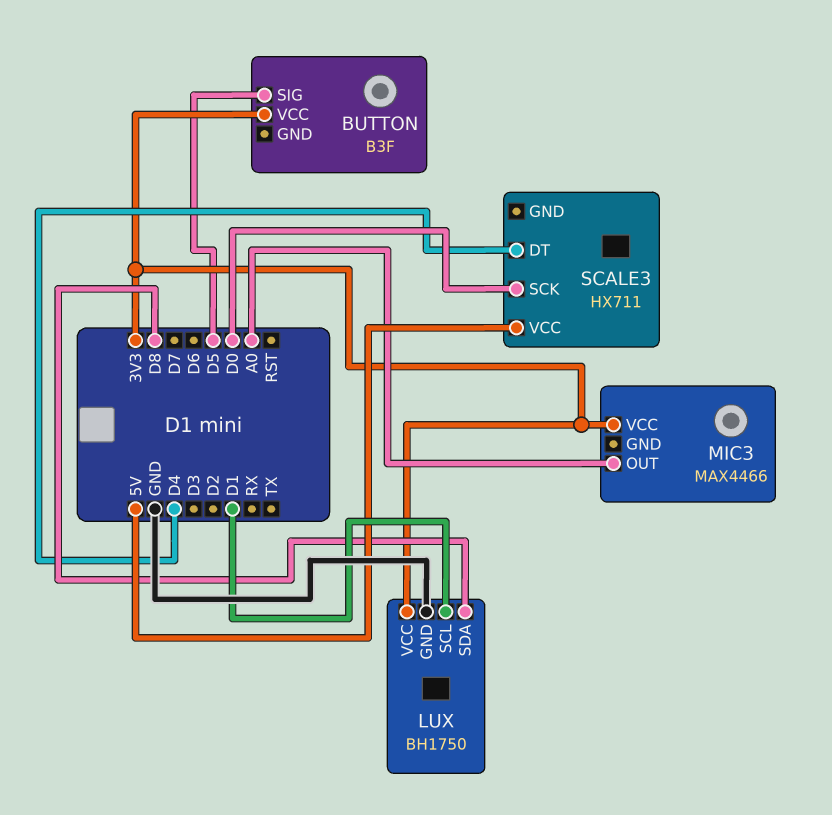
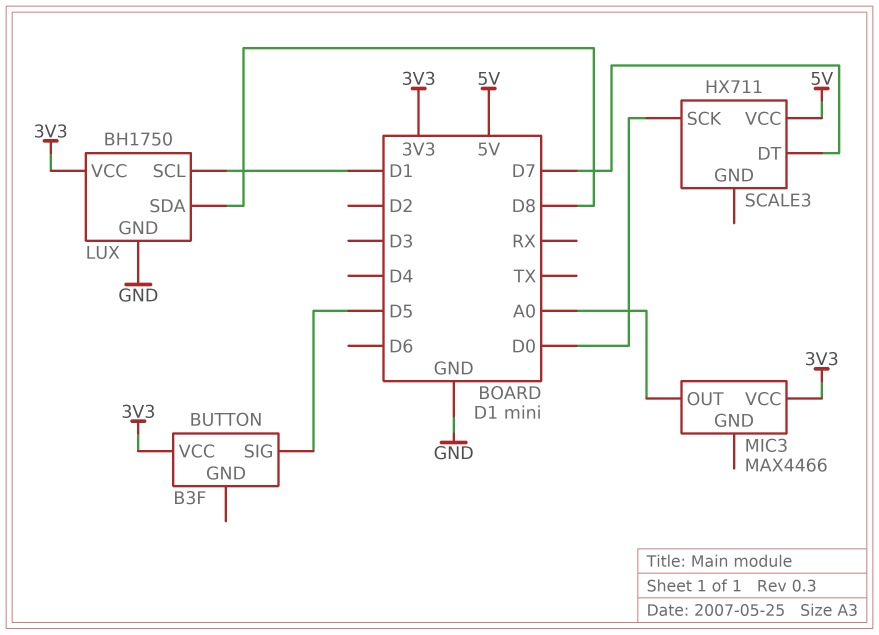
SCALE3 pin DT: D4 -> D7

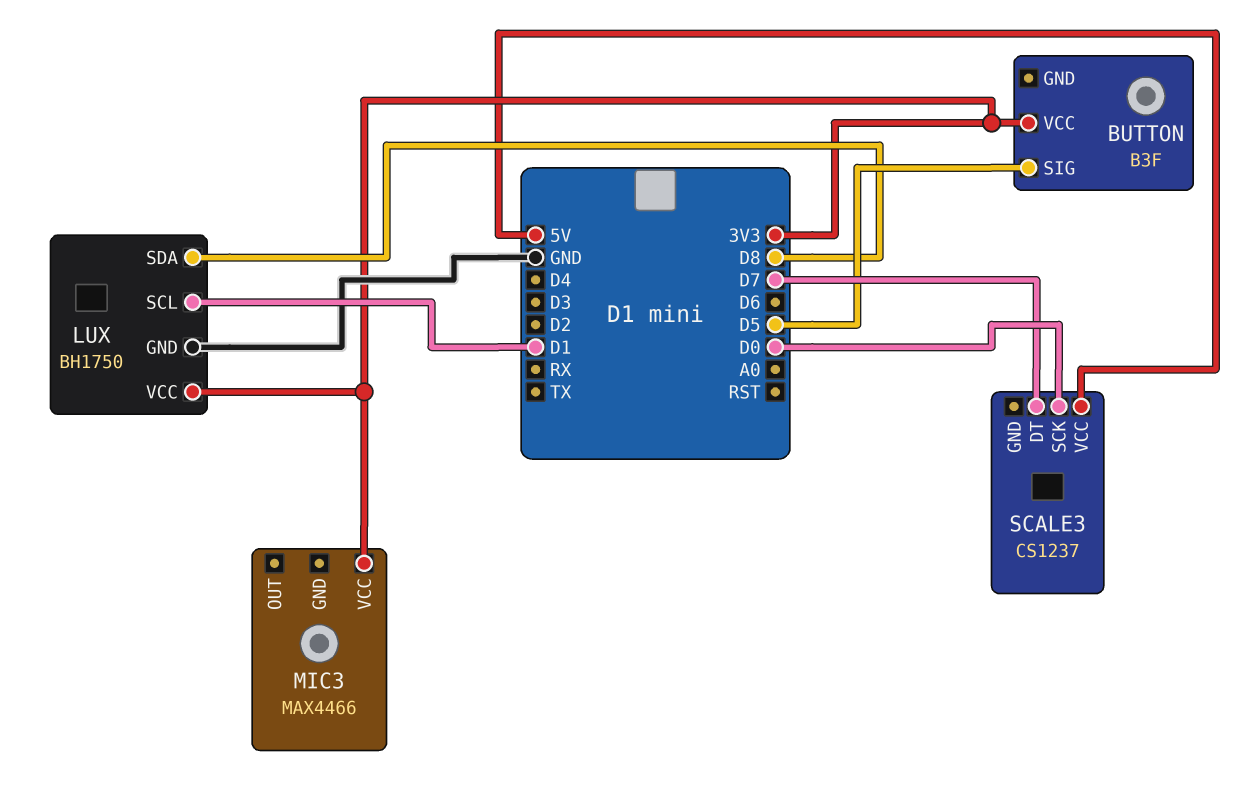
MIC3 pin OUT: A0 -> none
SCALE3: HX711 -> CS1237

